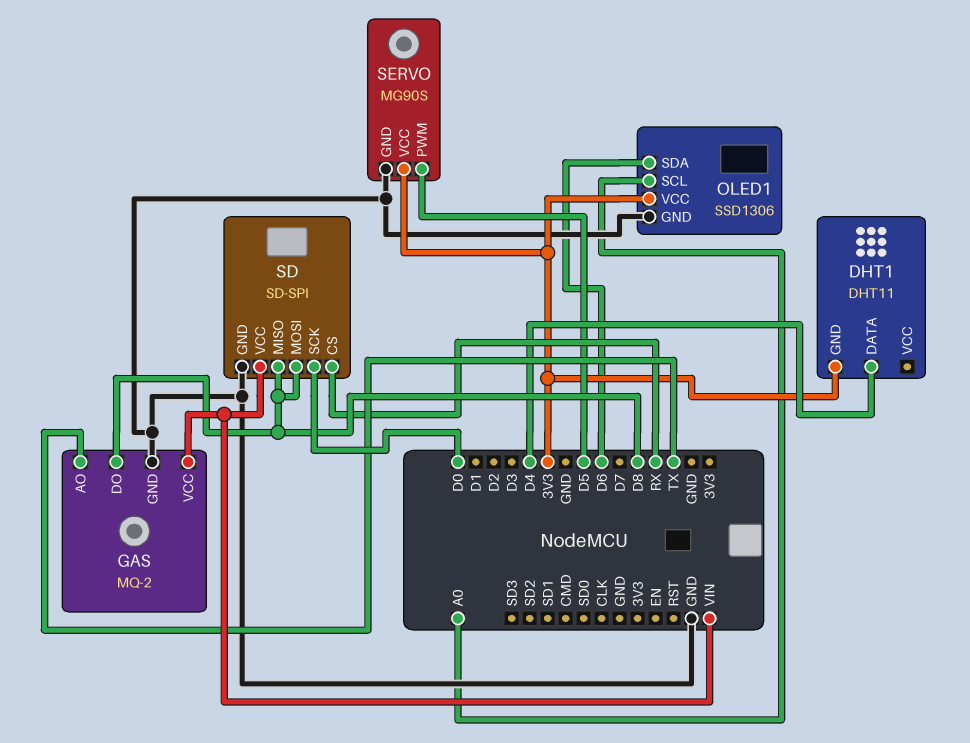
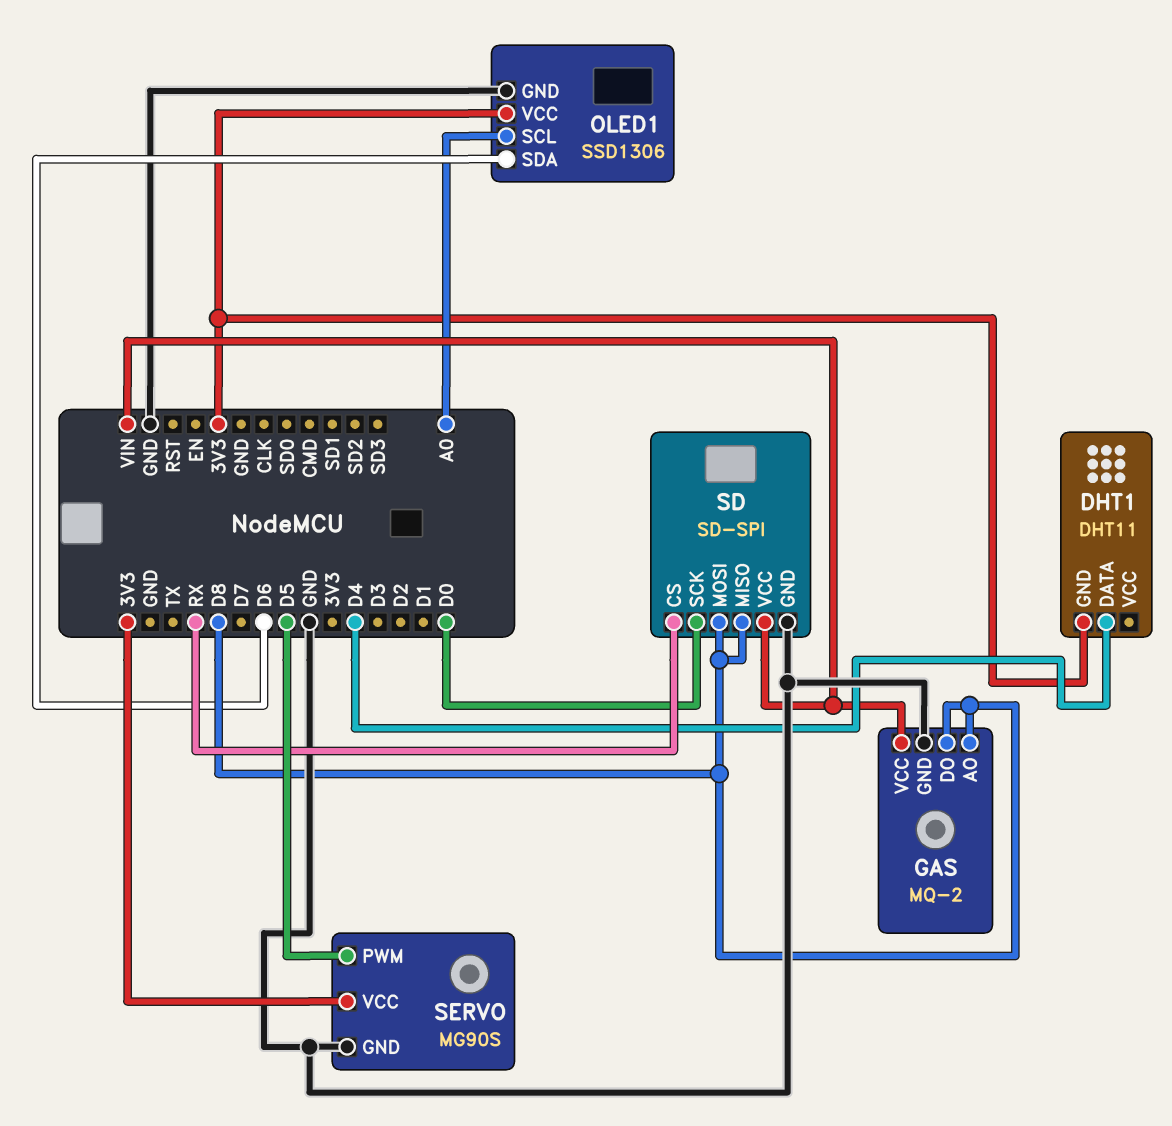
GAS pin AO: TX -> D8

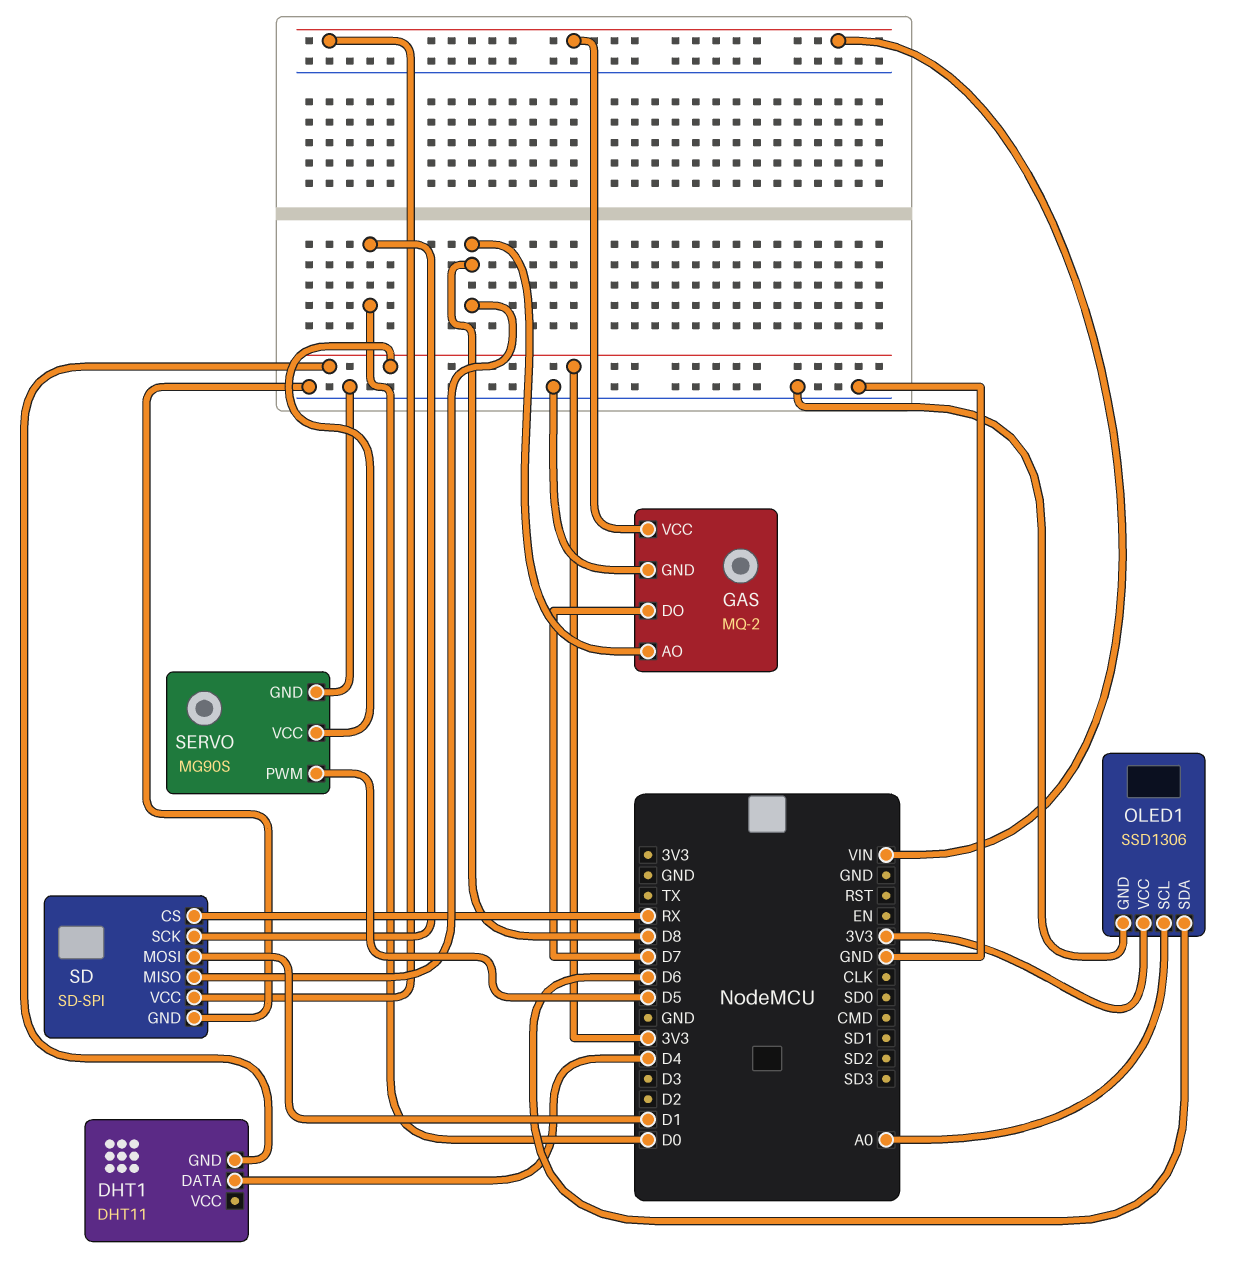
GAS pin DO: D8 -> D7
SD pin MOSI: D8 -> D1

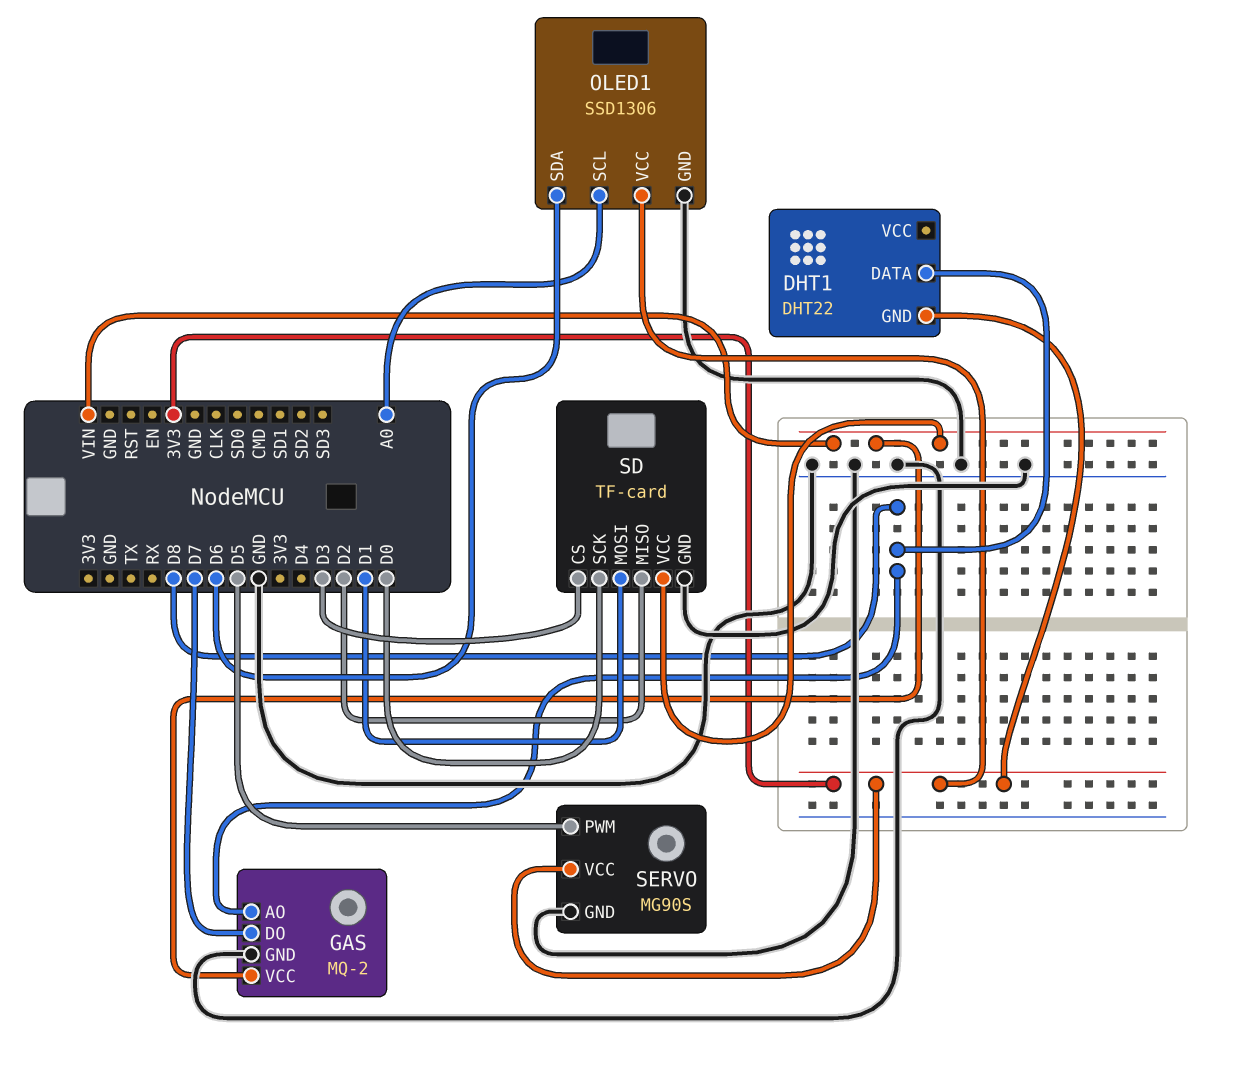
DHT1: DHT11 -> DHT22
DHT1 pin DATA: D4 -> D8
SD: SD-SPI -> TF-card
SD pin CS: RX -> D3
SD pin MISO: D8 -> D2

